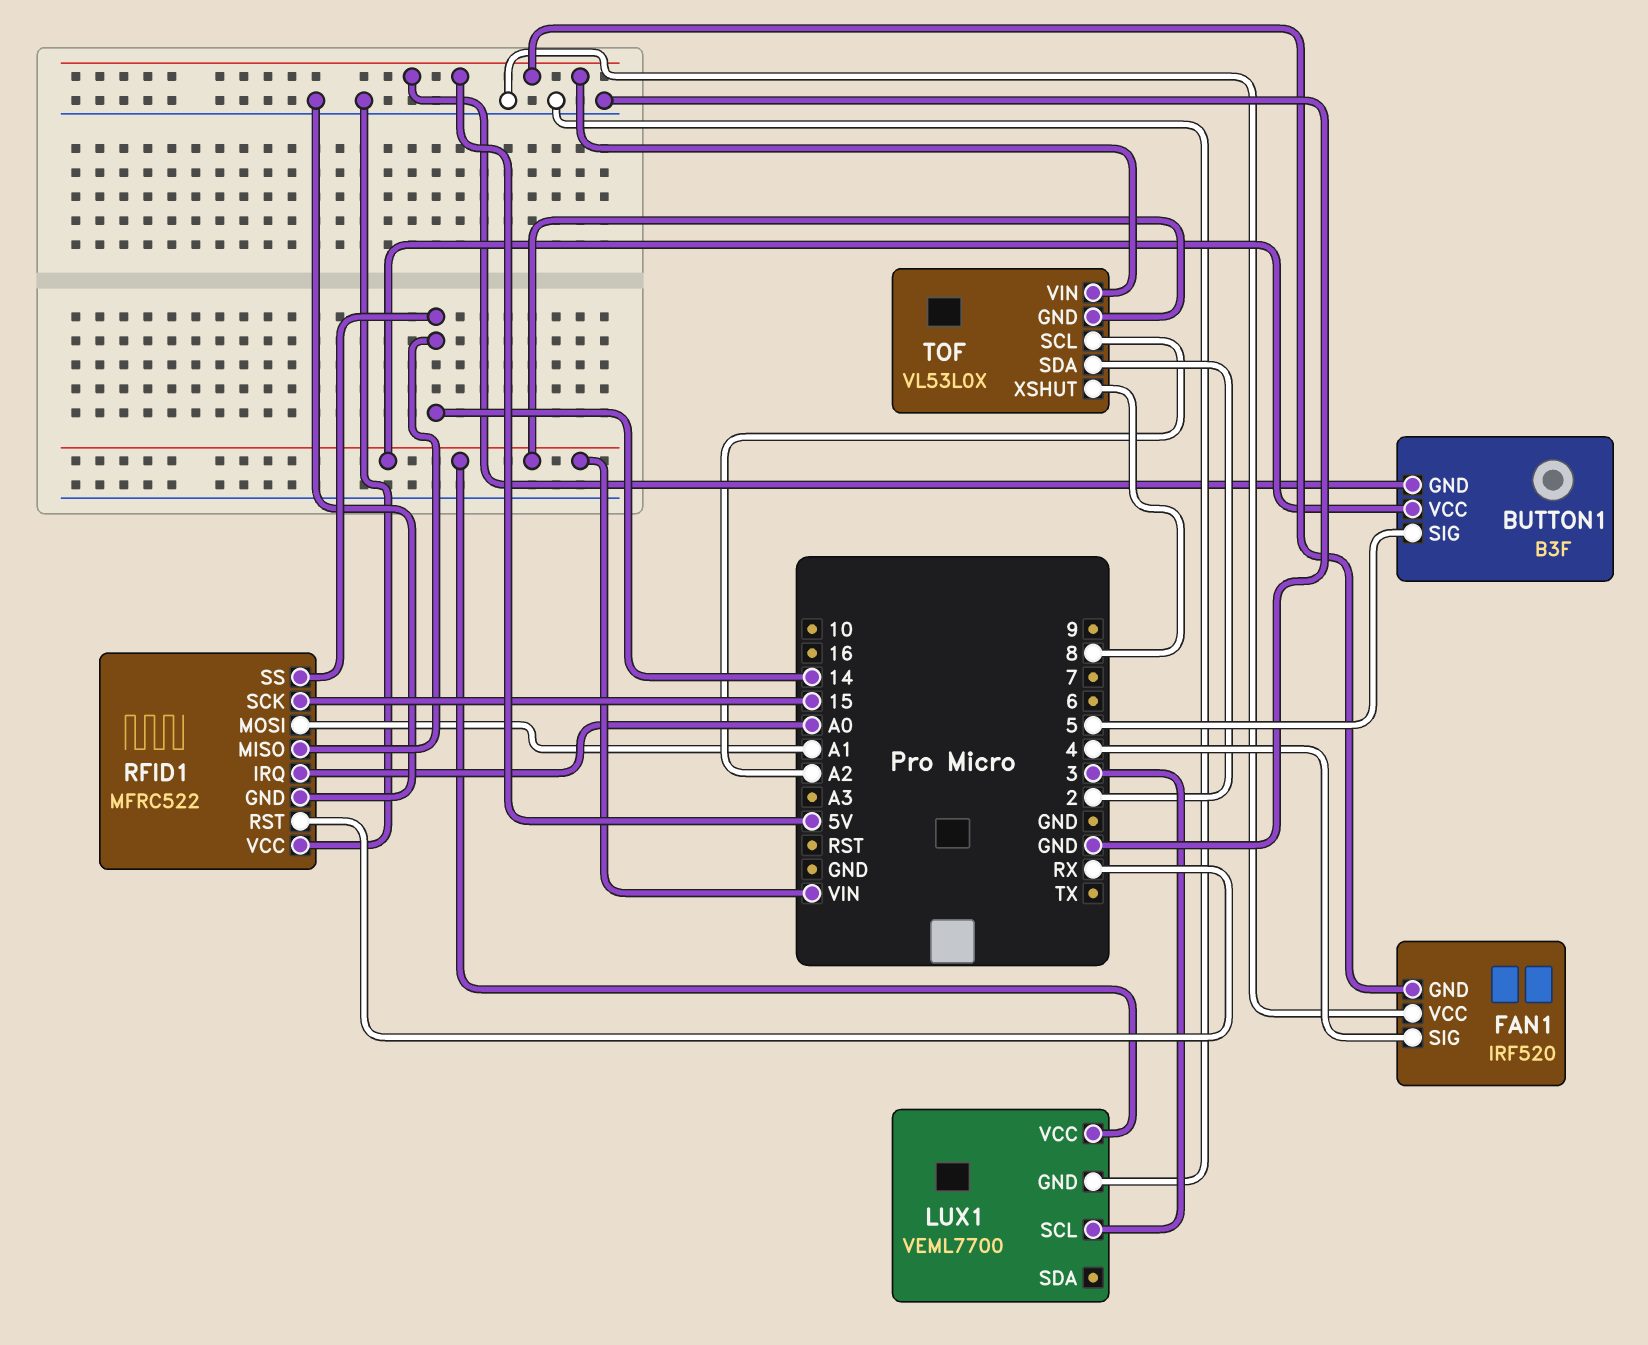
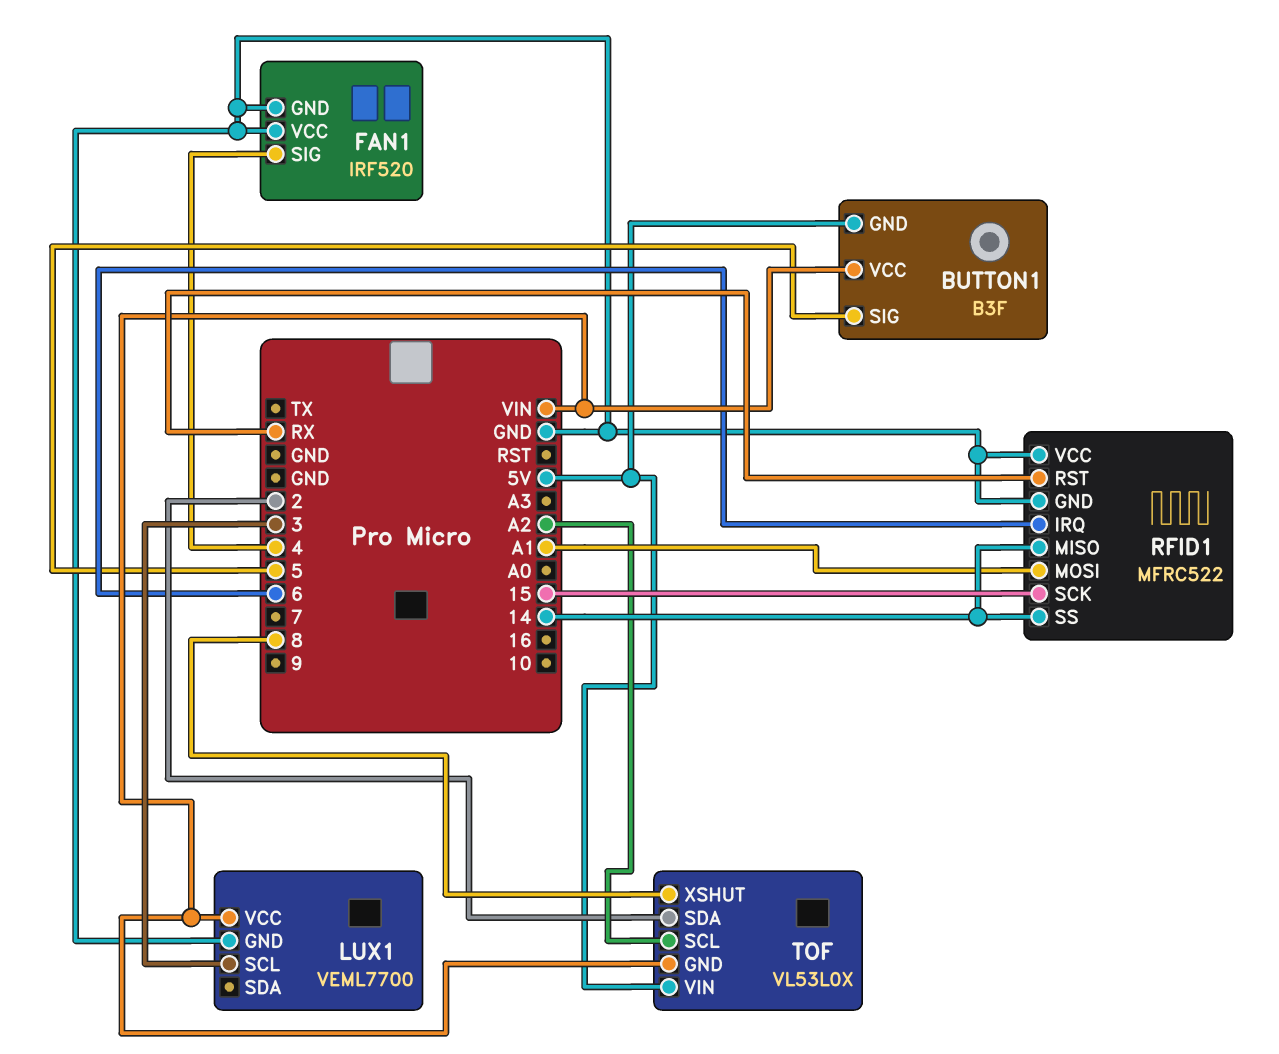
FAN1 pin GND: 5V -> GND
RFID1 pin IRQ: A0 -> 6

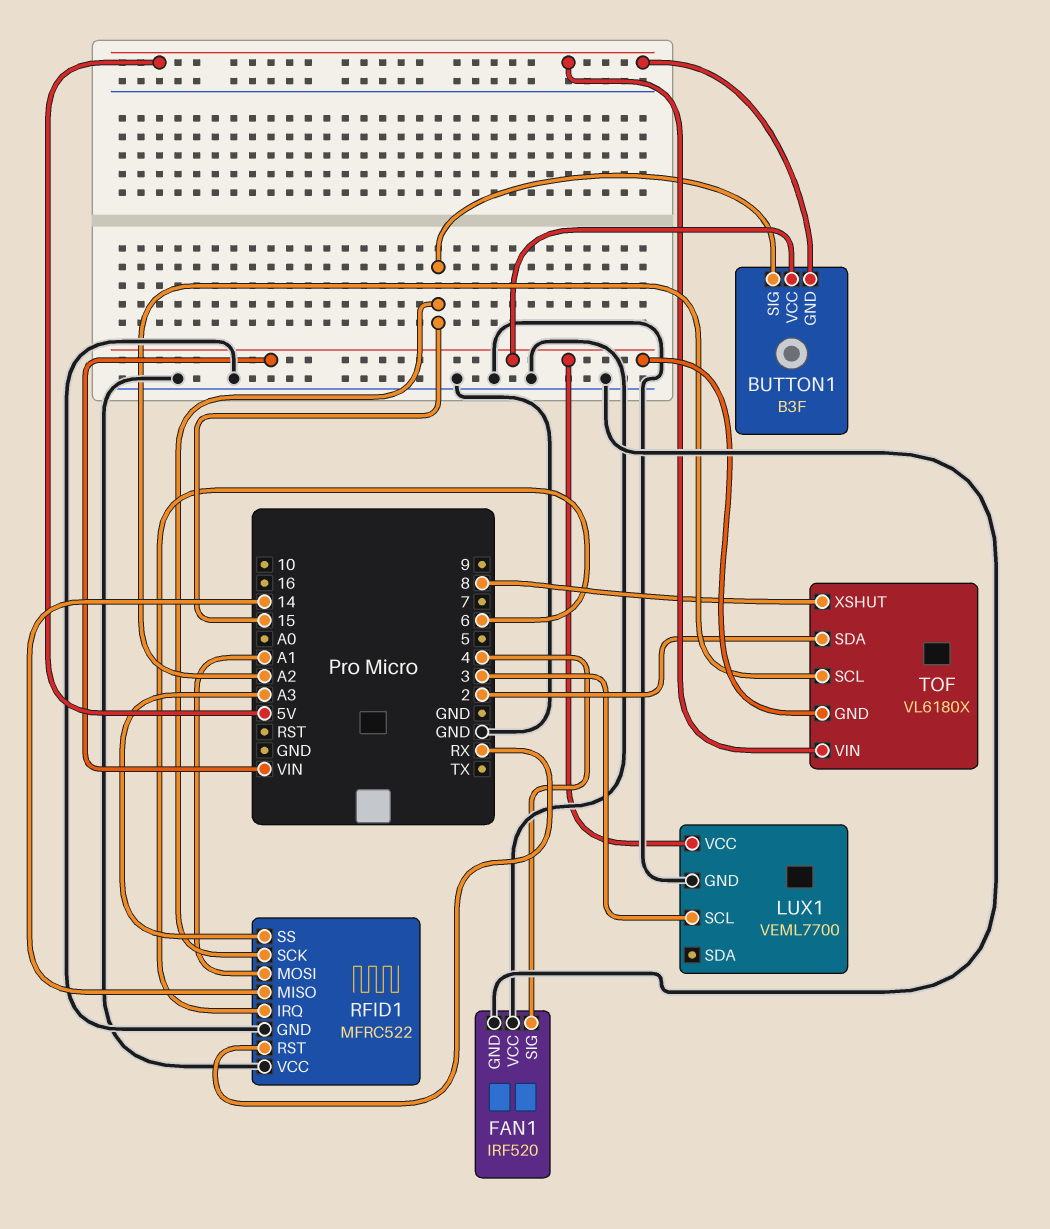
BUTTON1 pin SIG: 5 -> 15
RFID1 pin SS: 14 -> A3
TOF: VL53L0X -> VL6180X

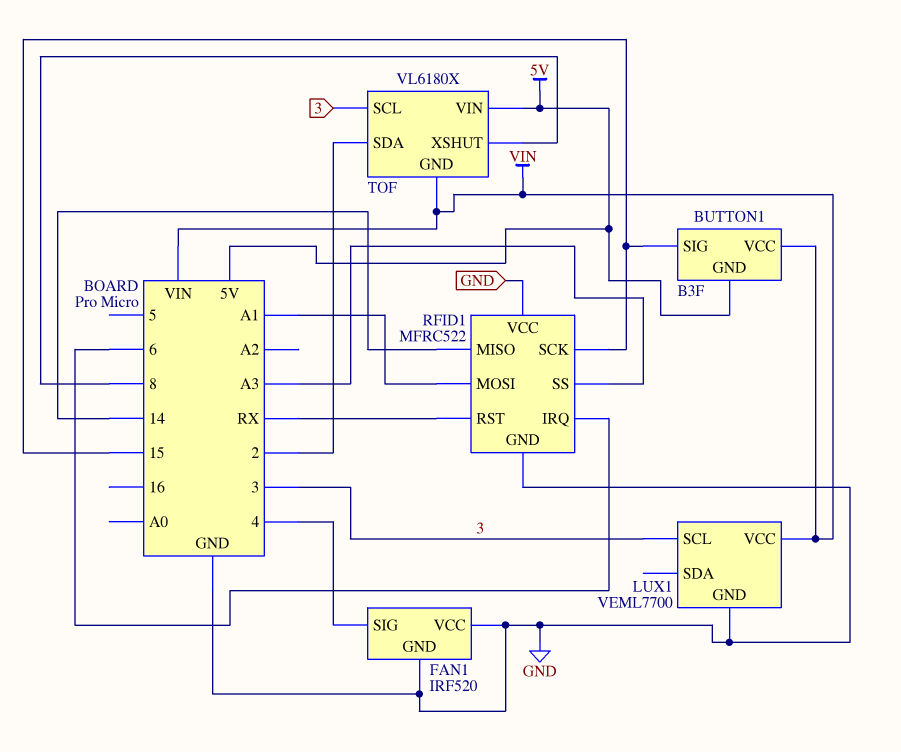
TOF pin SCL: A2 -> 3

